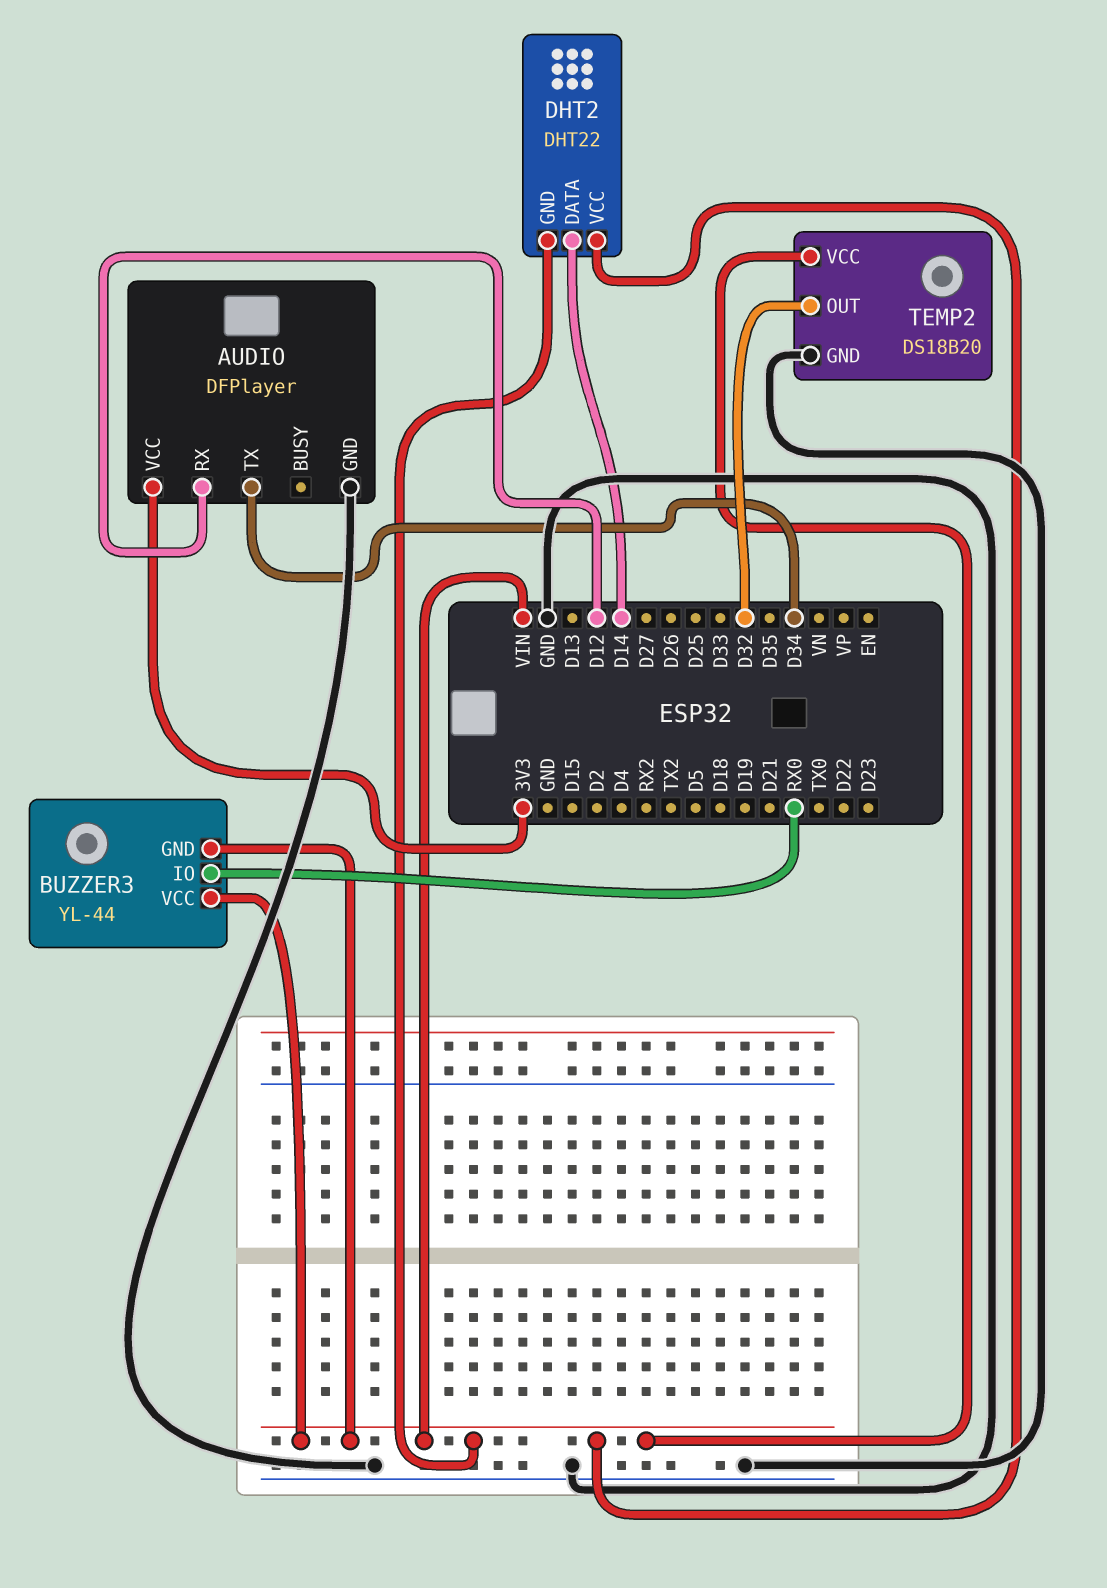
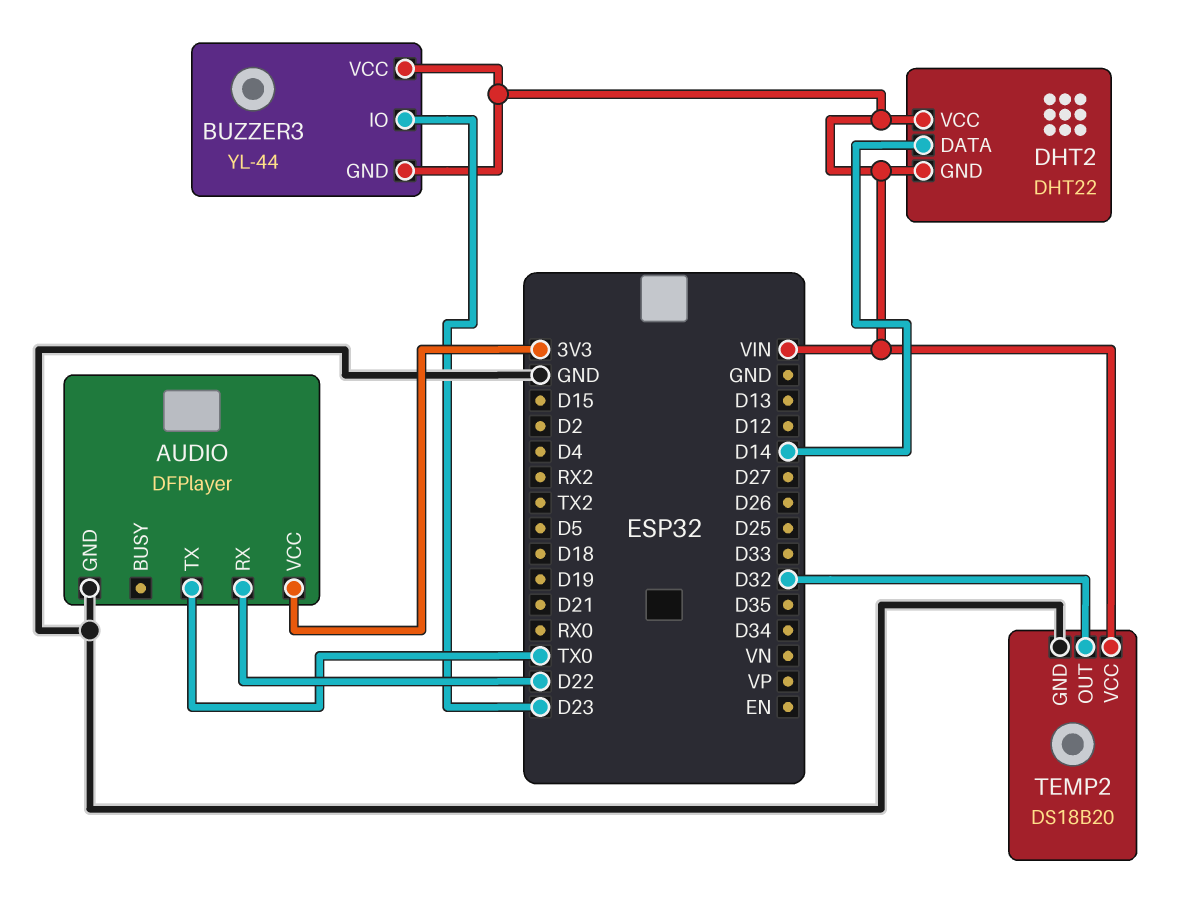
AUDIO pin RX: D12 -> D22
AUDIO pin TX: D34 -> TX0
BUZZER3 pin IO: RX0 -> D23

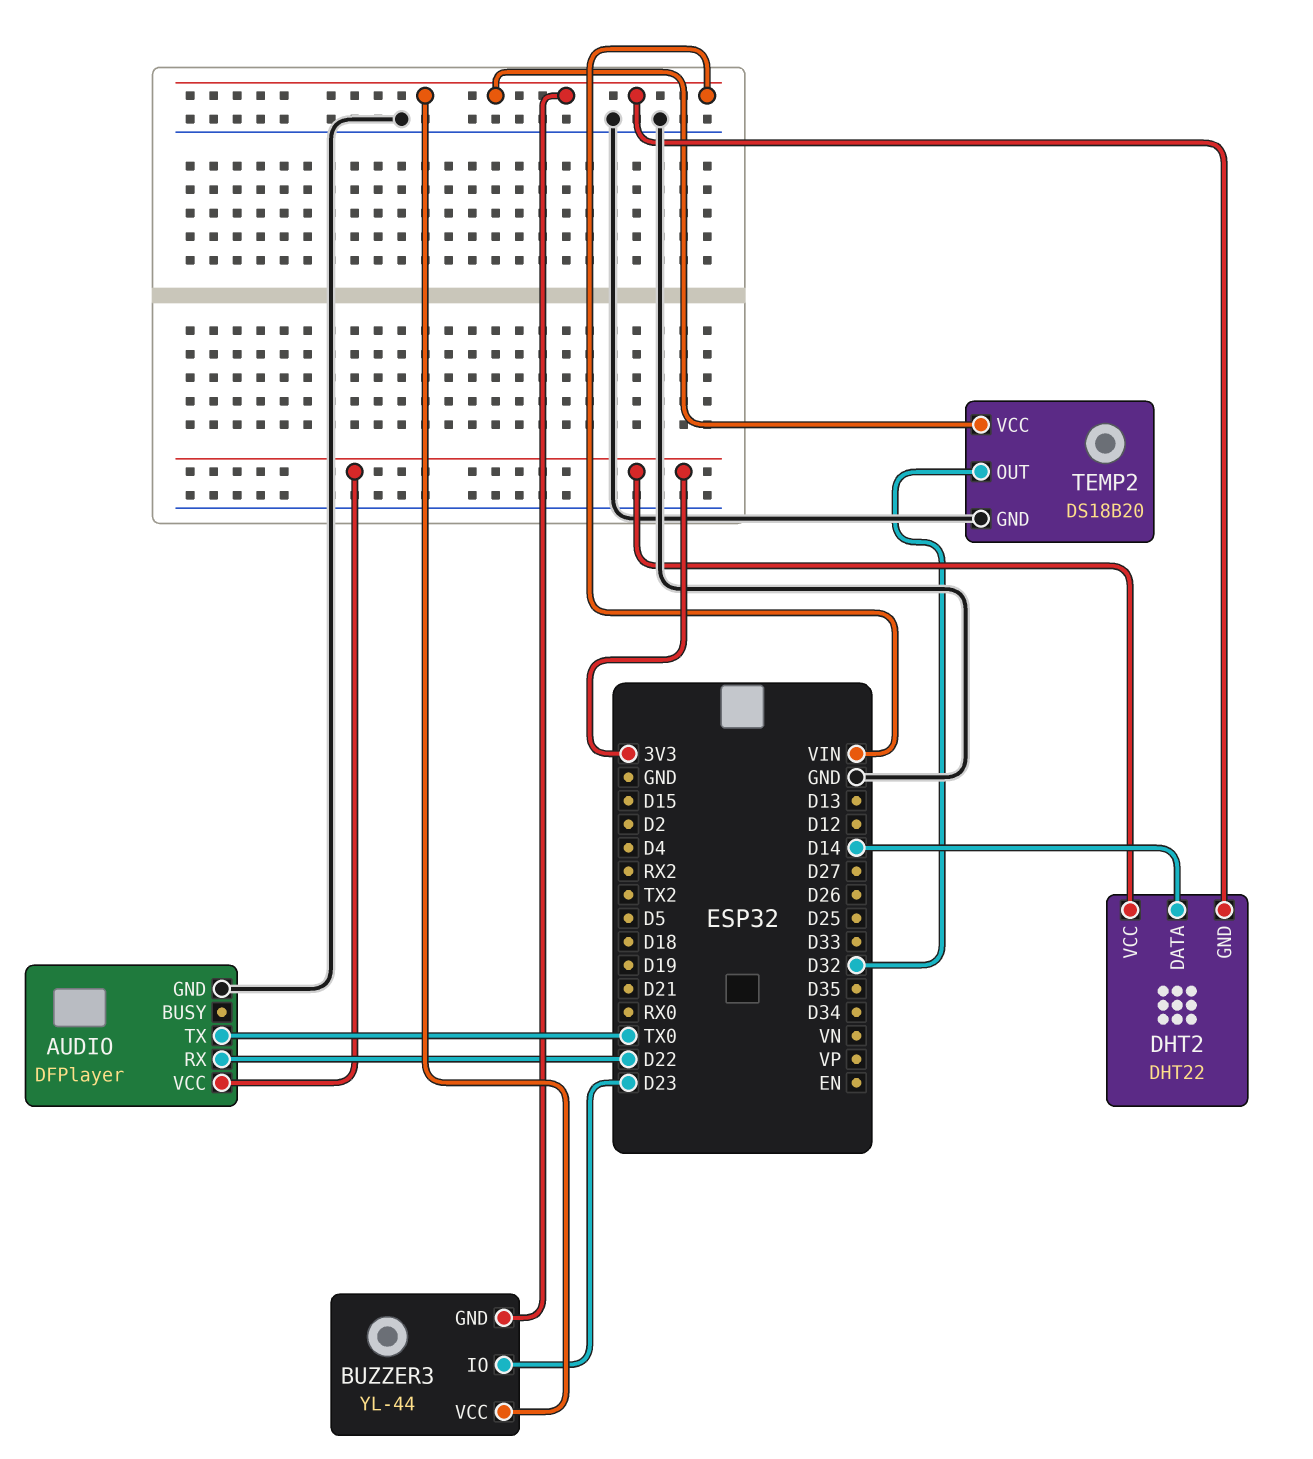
DHT2 pin VCC: VIN -> 3V3

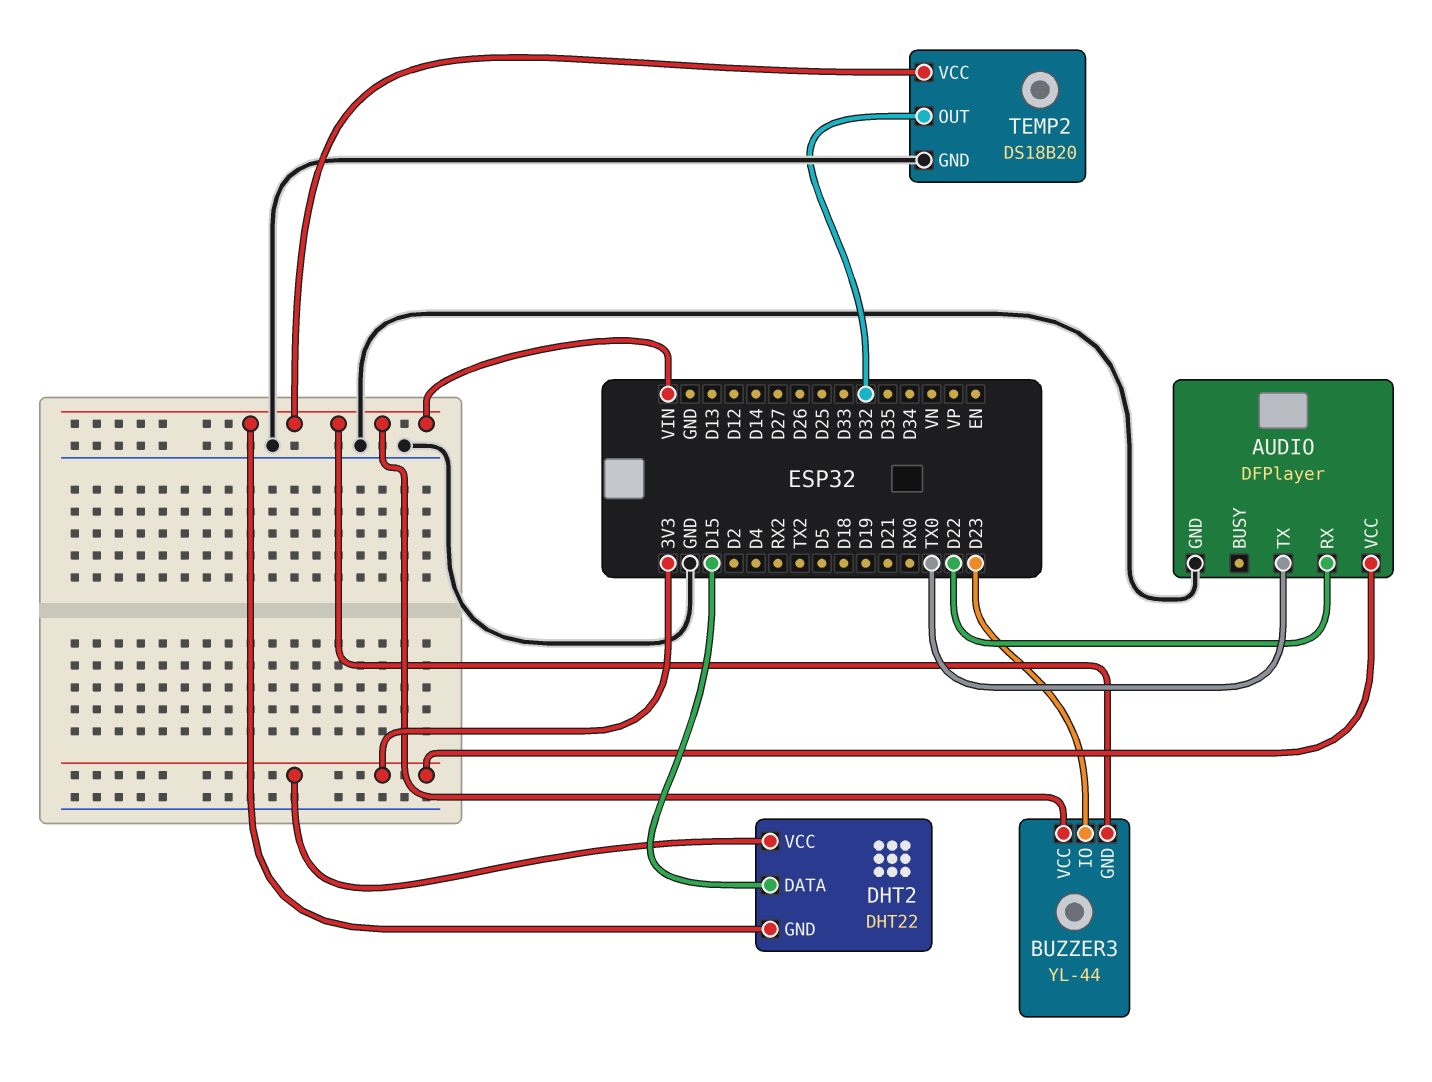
DHT2 pin DATA: D14 -> D15

